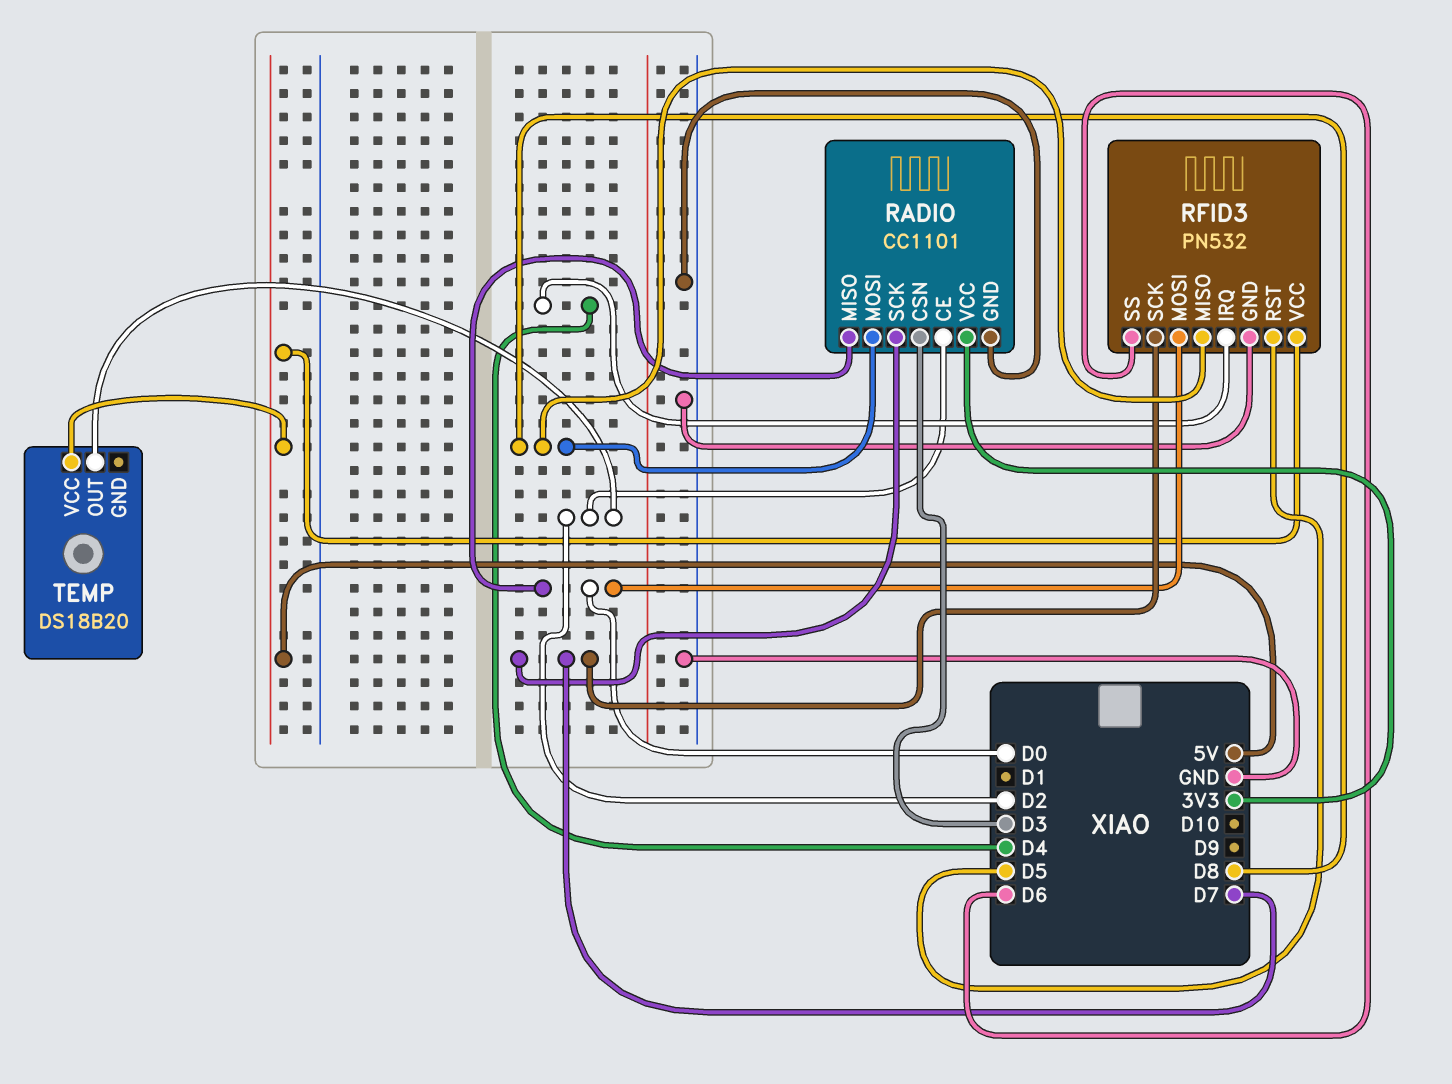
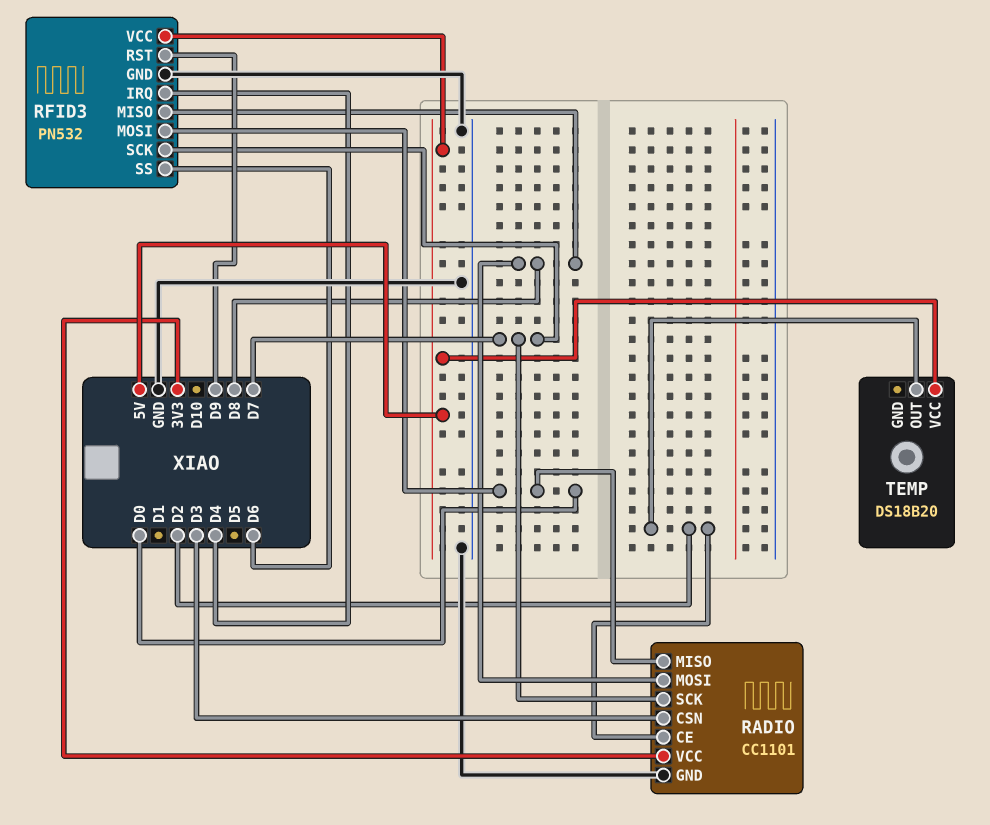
RFID3 pin RST: D5 -> D9

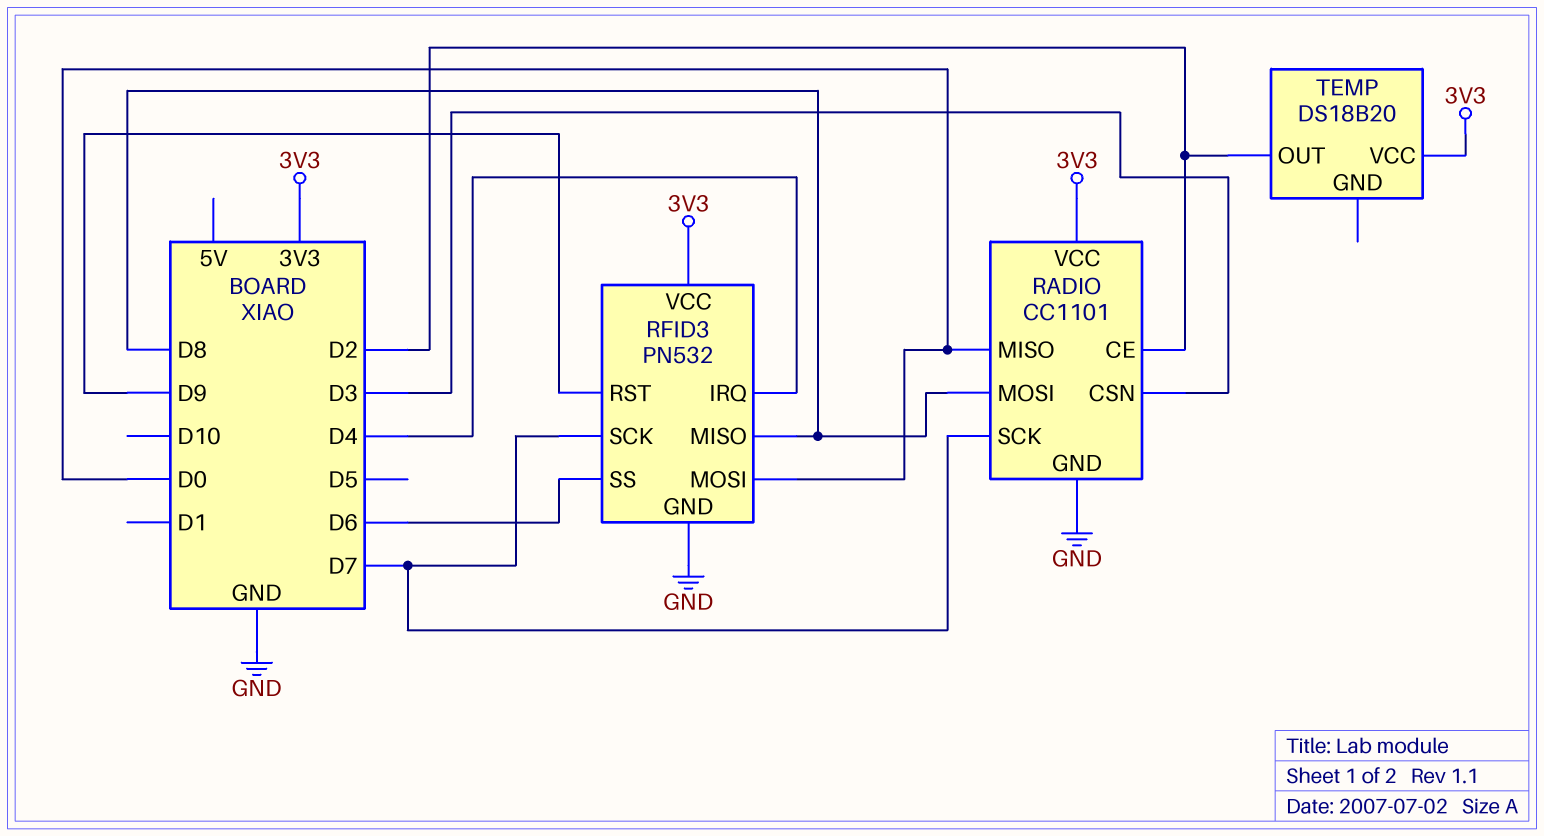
RFID3 pin VCC: 5V -> 3V3
TEMP pin VCC: 5V -> 3V3

